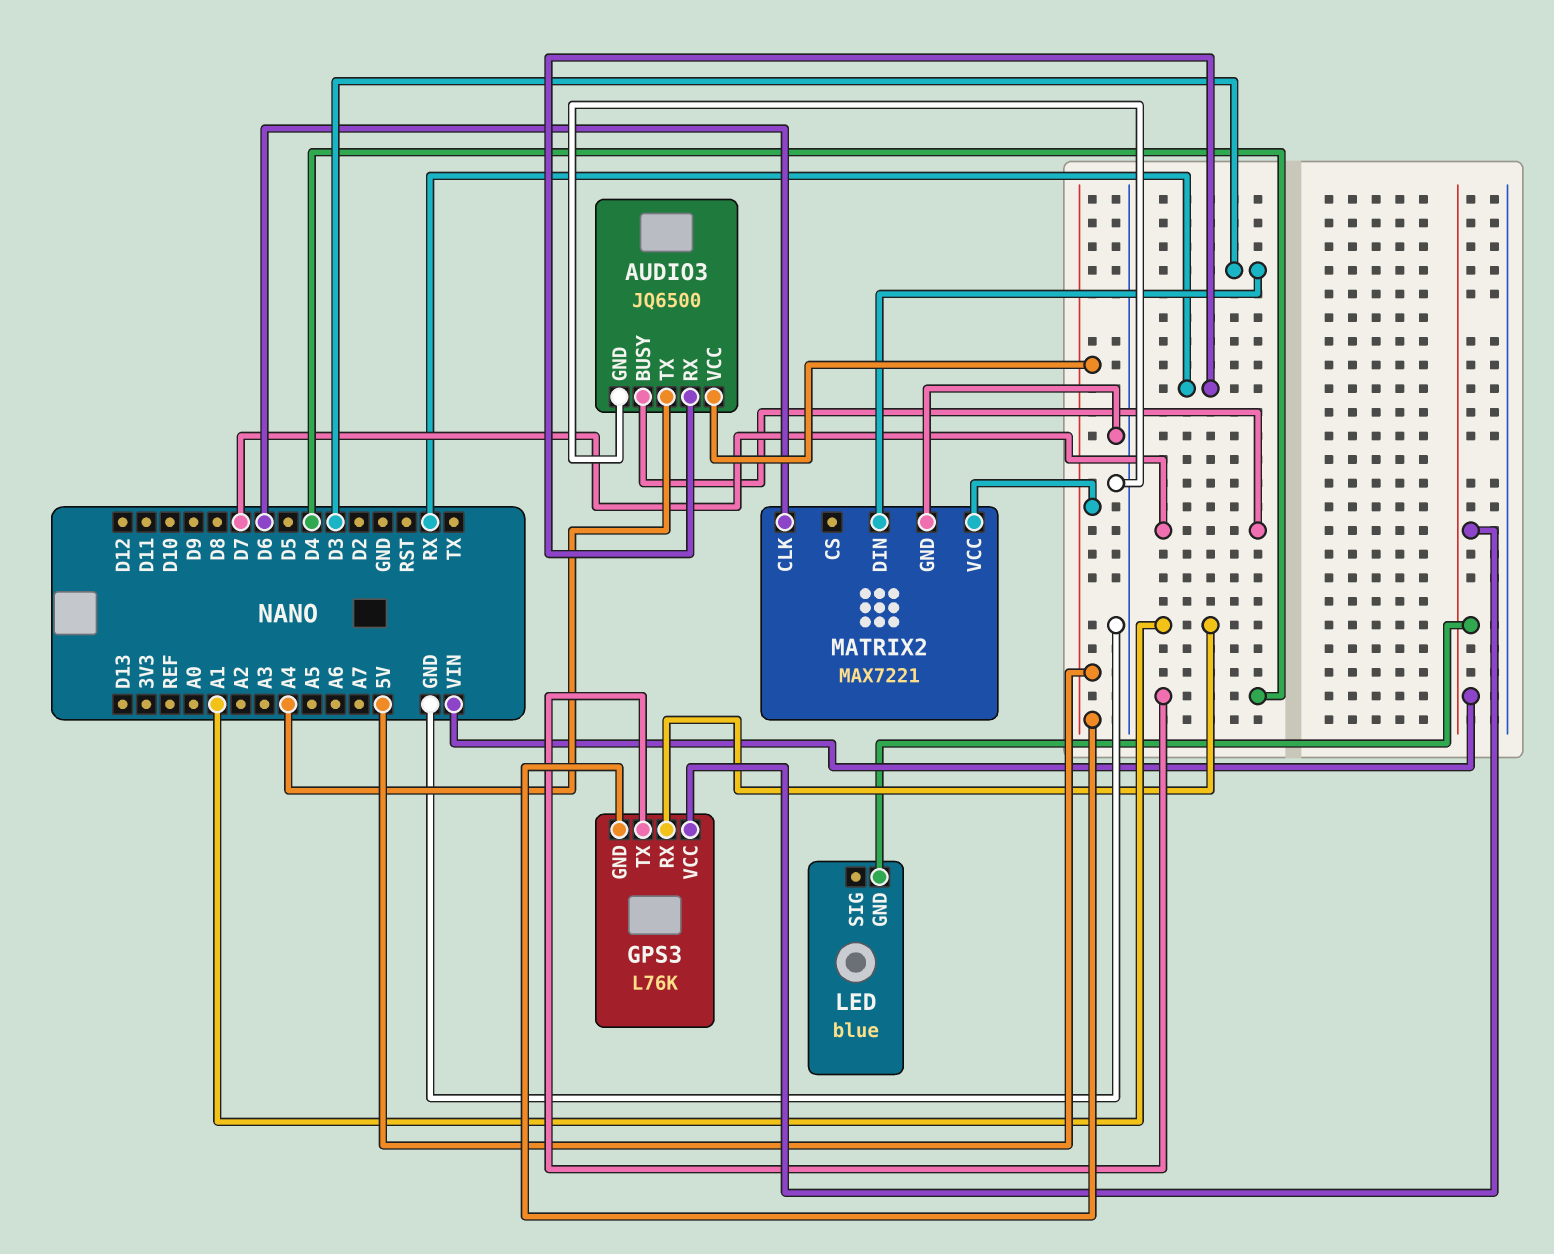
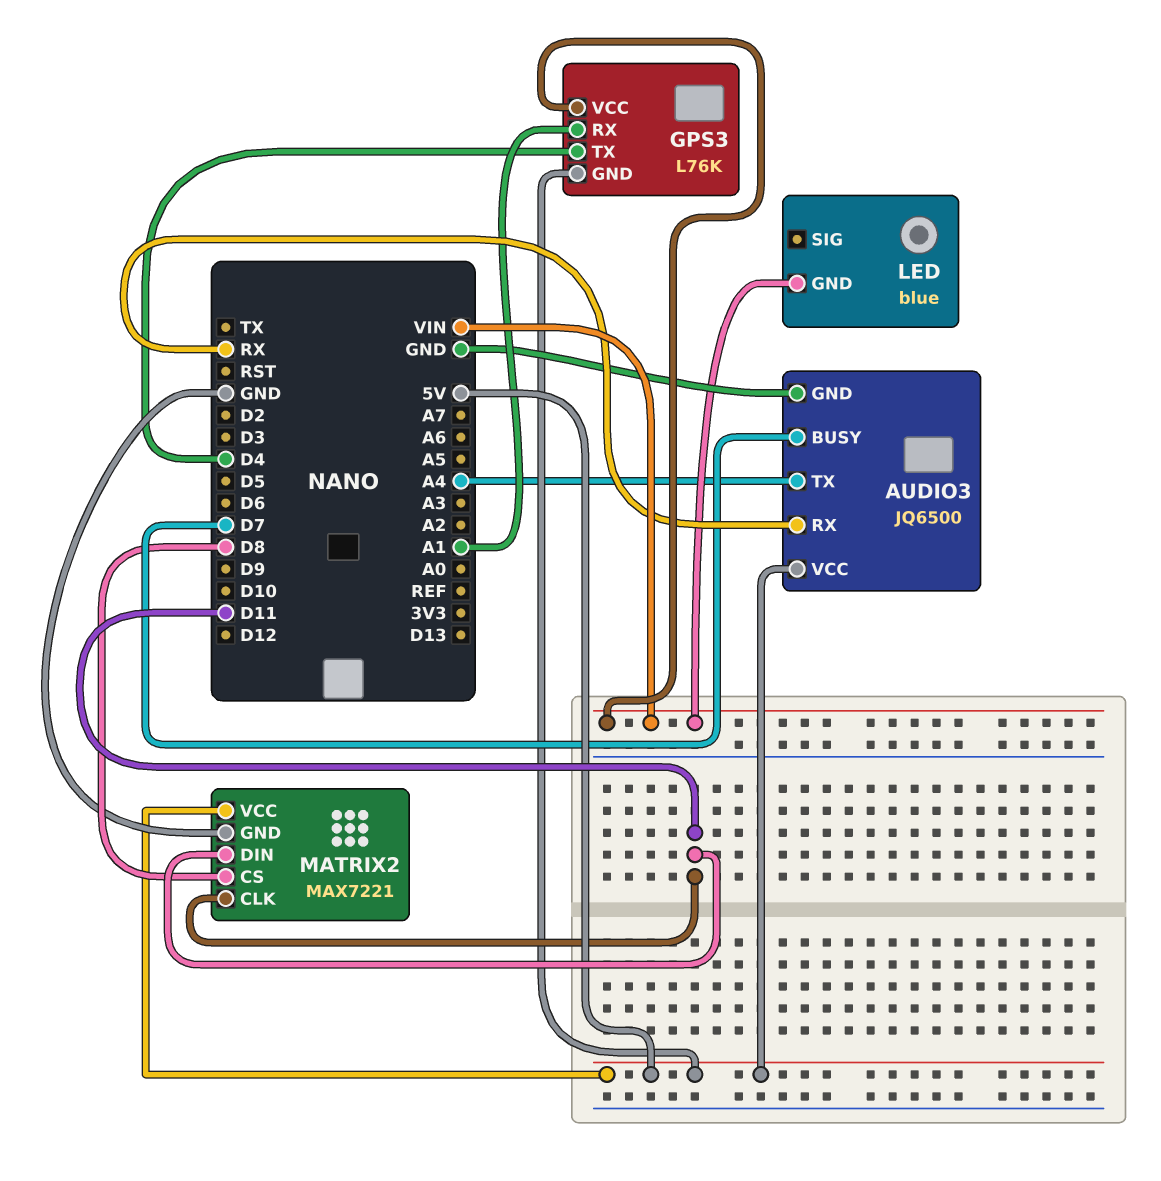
MATRIX2 pin CLK: D6 -> D11
MATRIX2 pin CS: none -> D8
MATRIX2 pin DIN: D3 -> D11

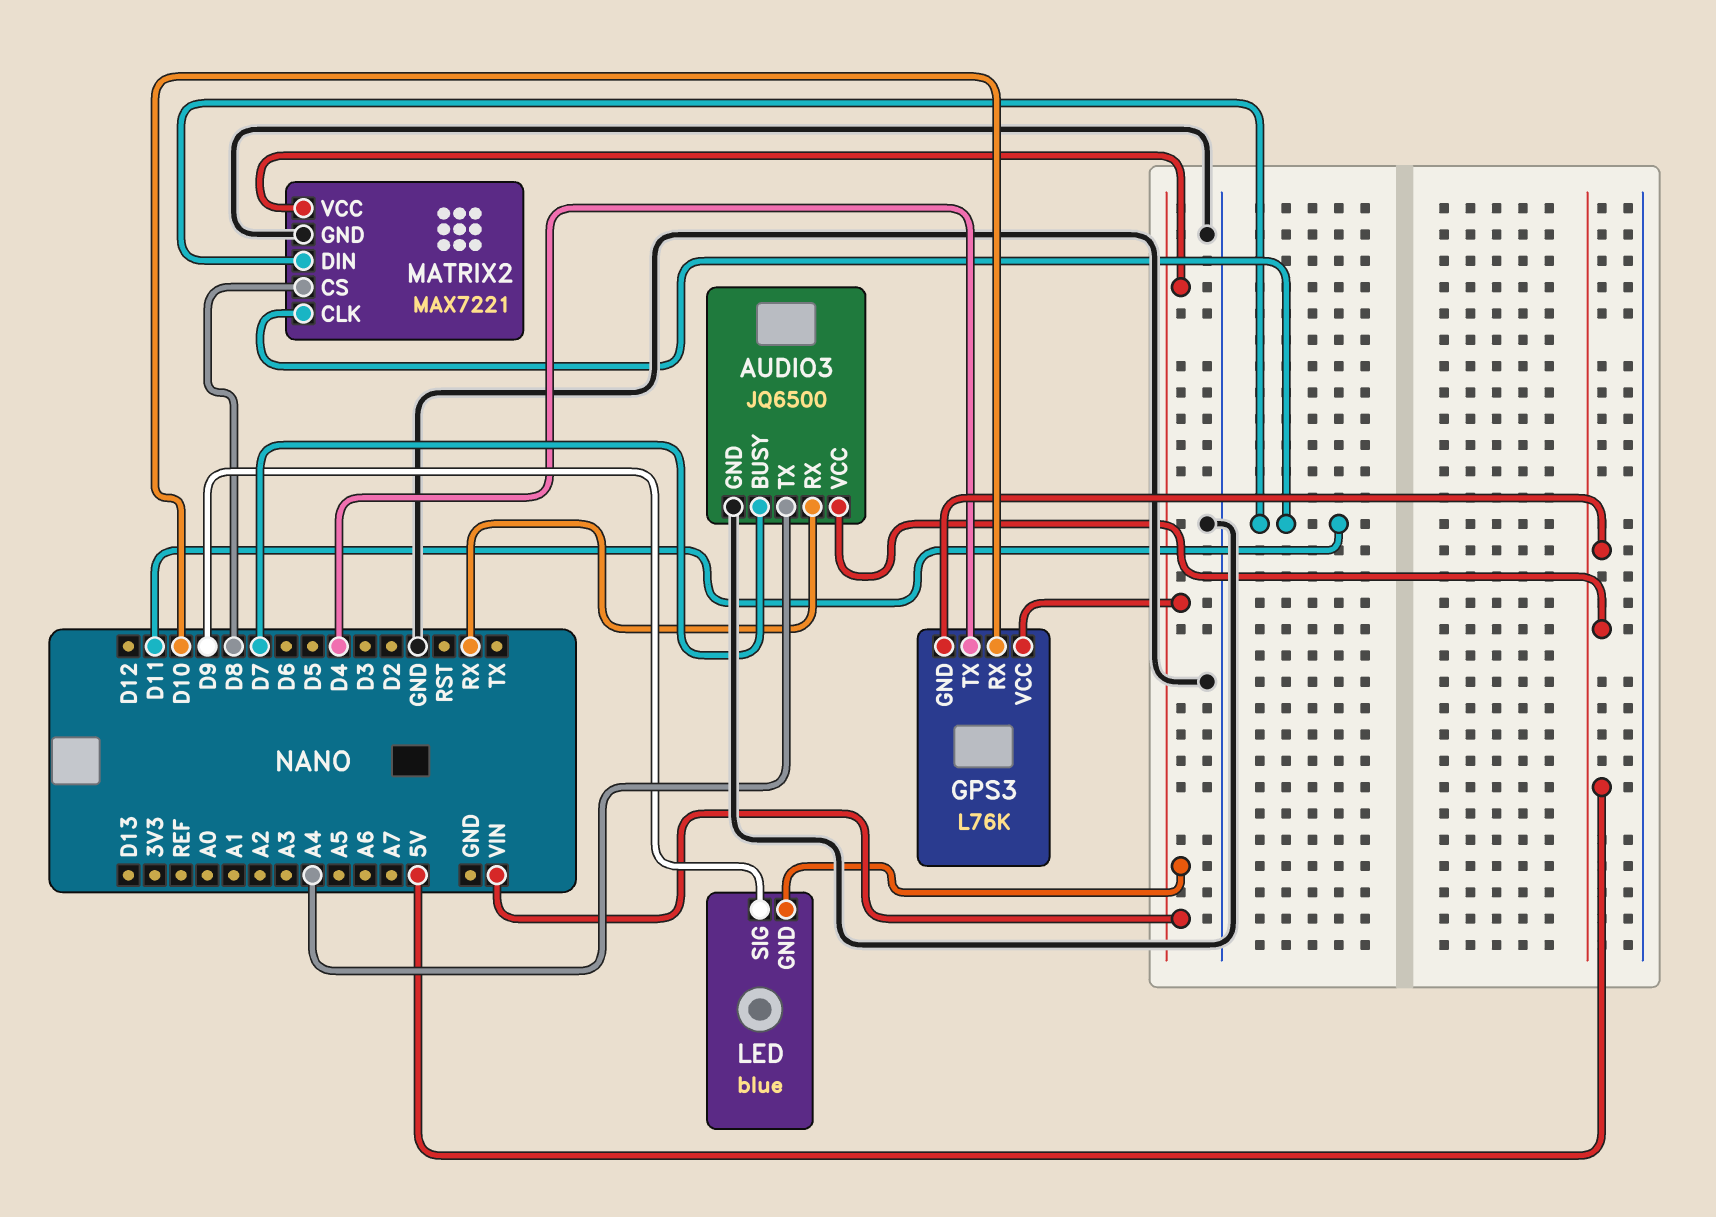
GPS3 pin RX: A1 -> D10
LED pin SIG: none -> D9
MATRIX2 pin VCC: 5V -> VIN

